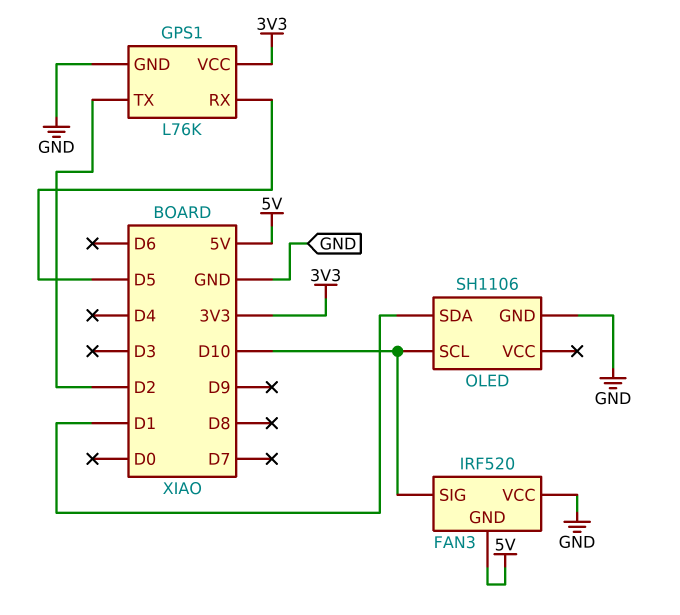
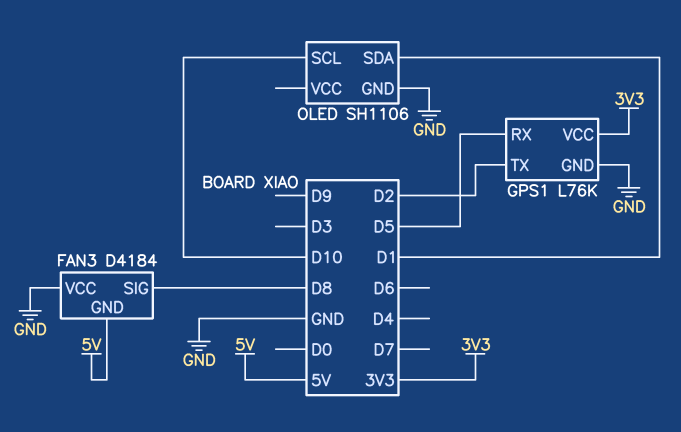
FAN3: IRF520 -> D4184
FAN3 pin SIG: D10 -> D8

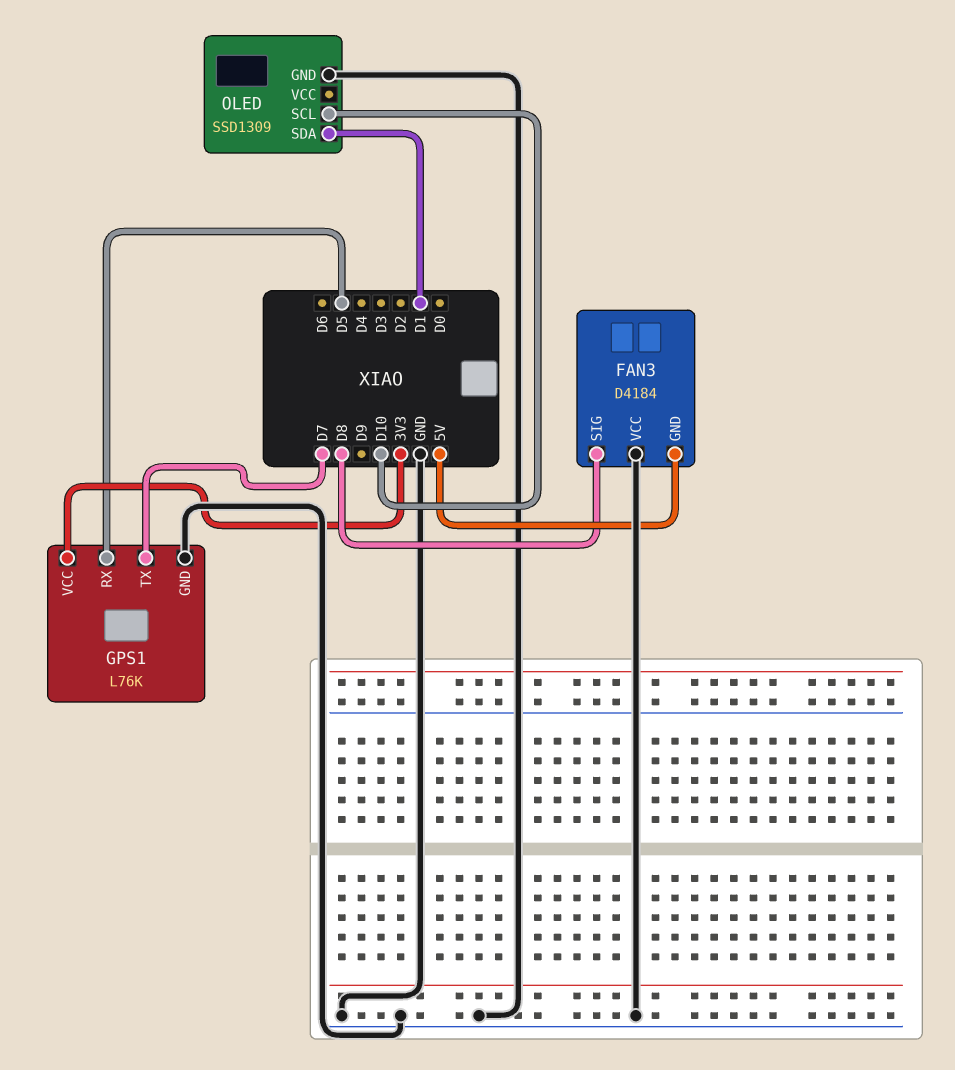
GPS1 pin TX: D2 -> D7
OLED: SH1106 -> SSD1309

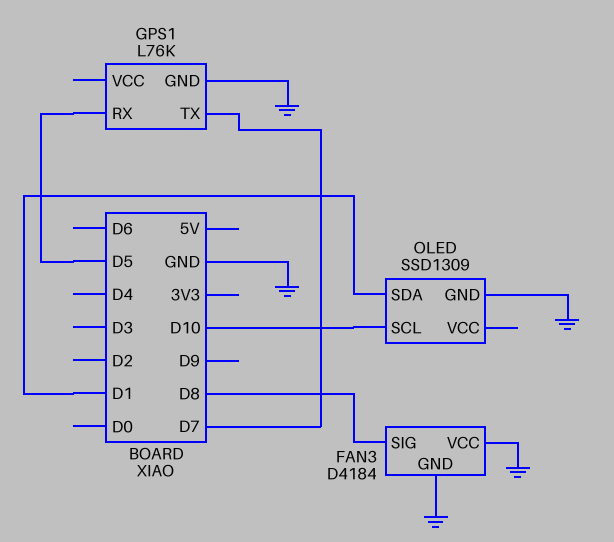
FAN3 pin GND: 5V -> GND
GPS1 pin VCC: 3V3 -> none

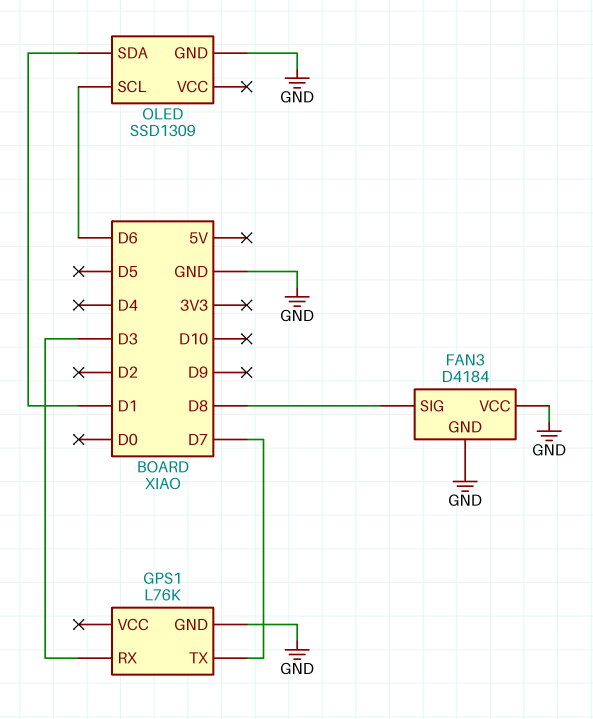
GPS1 pin RX: D5 -> D3
OLED pin SCL: D10 -> D6

